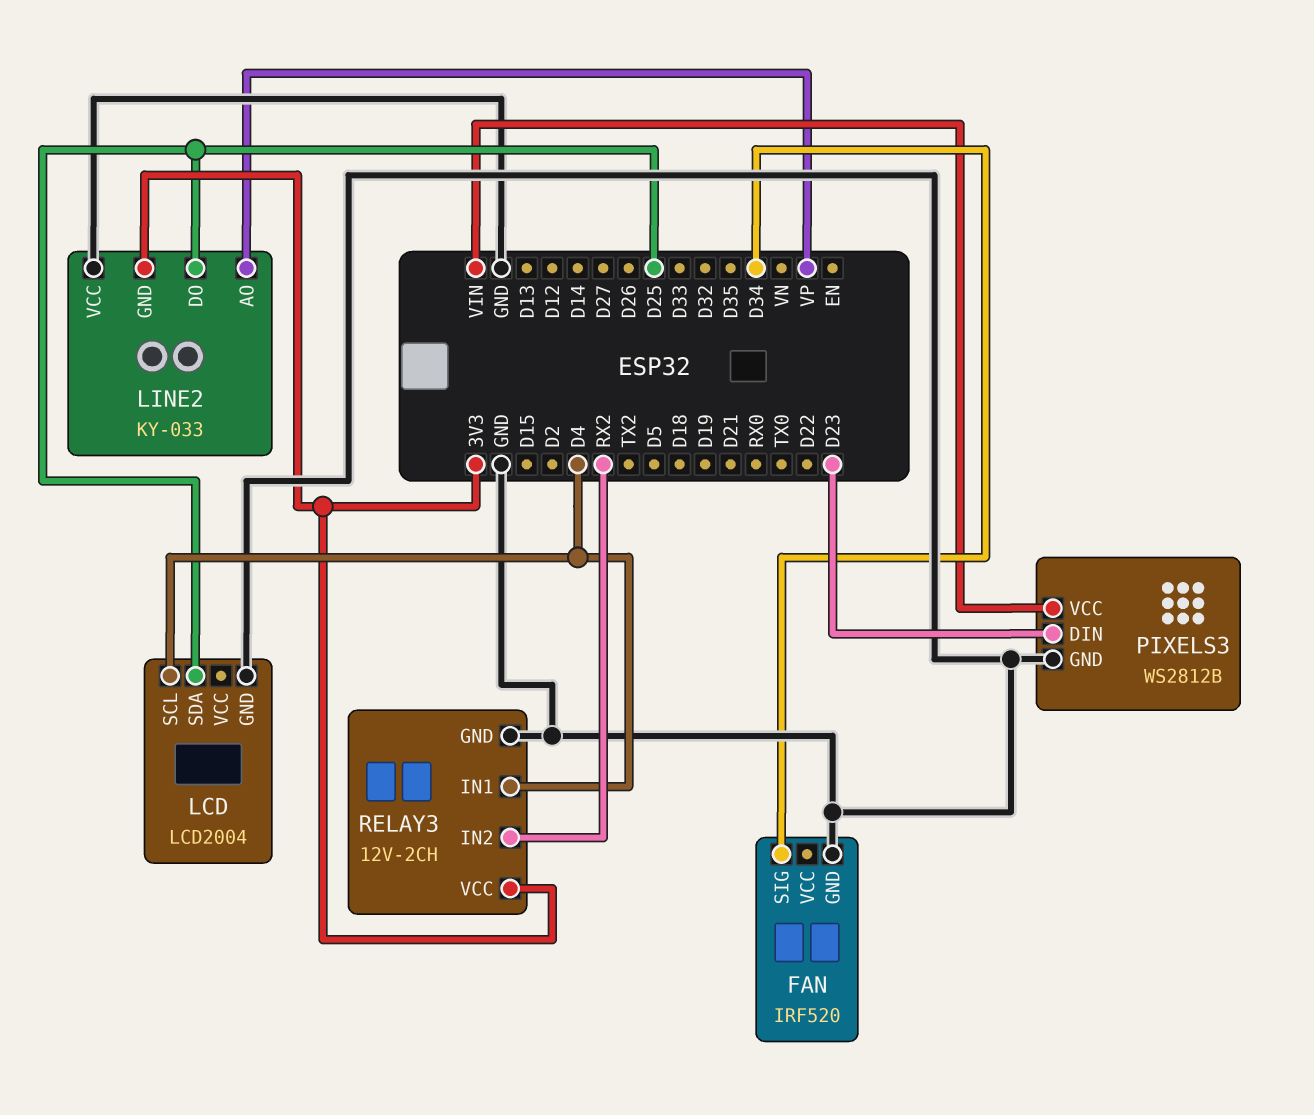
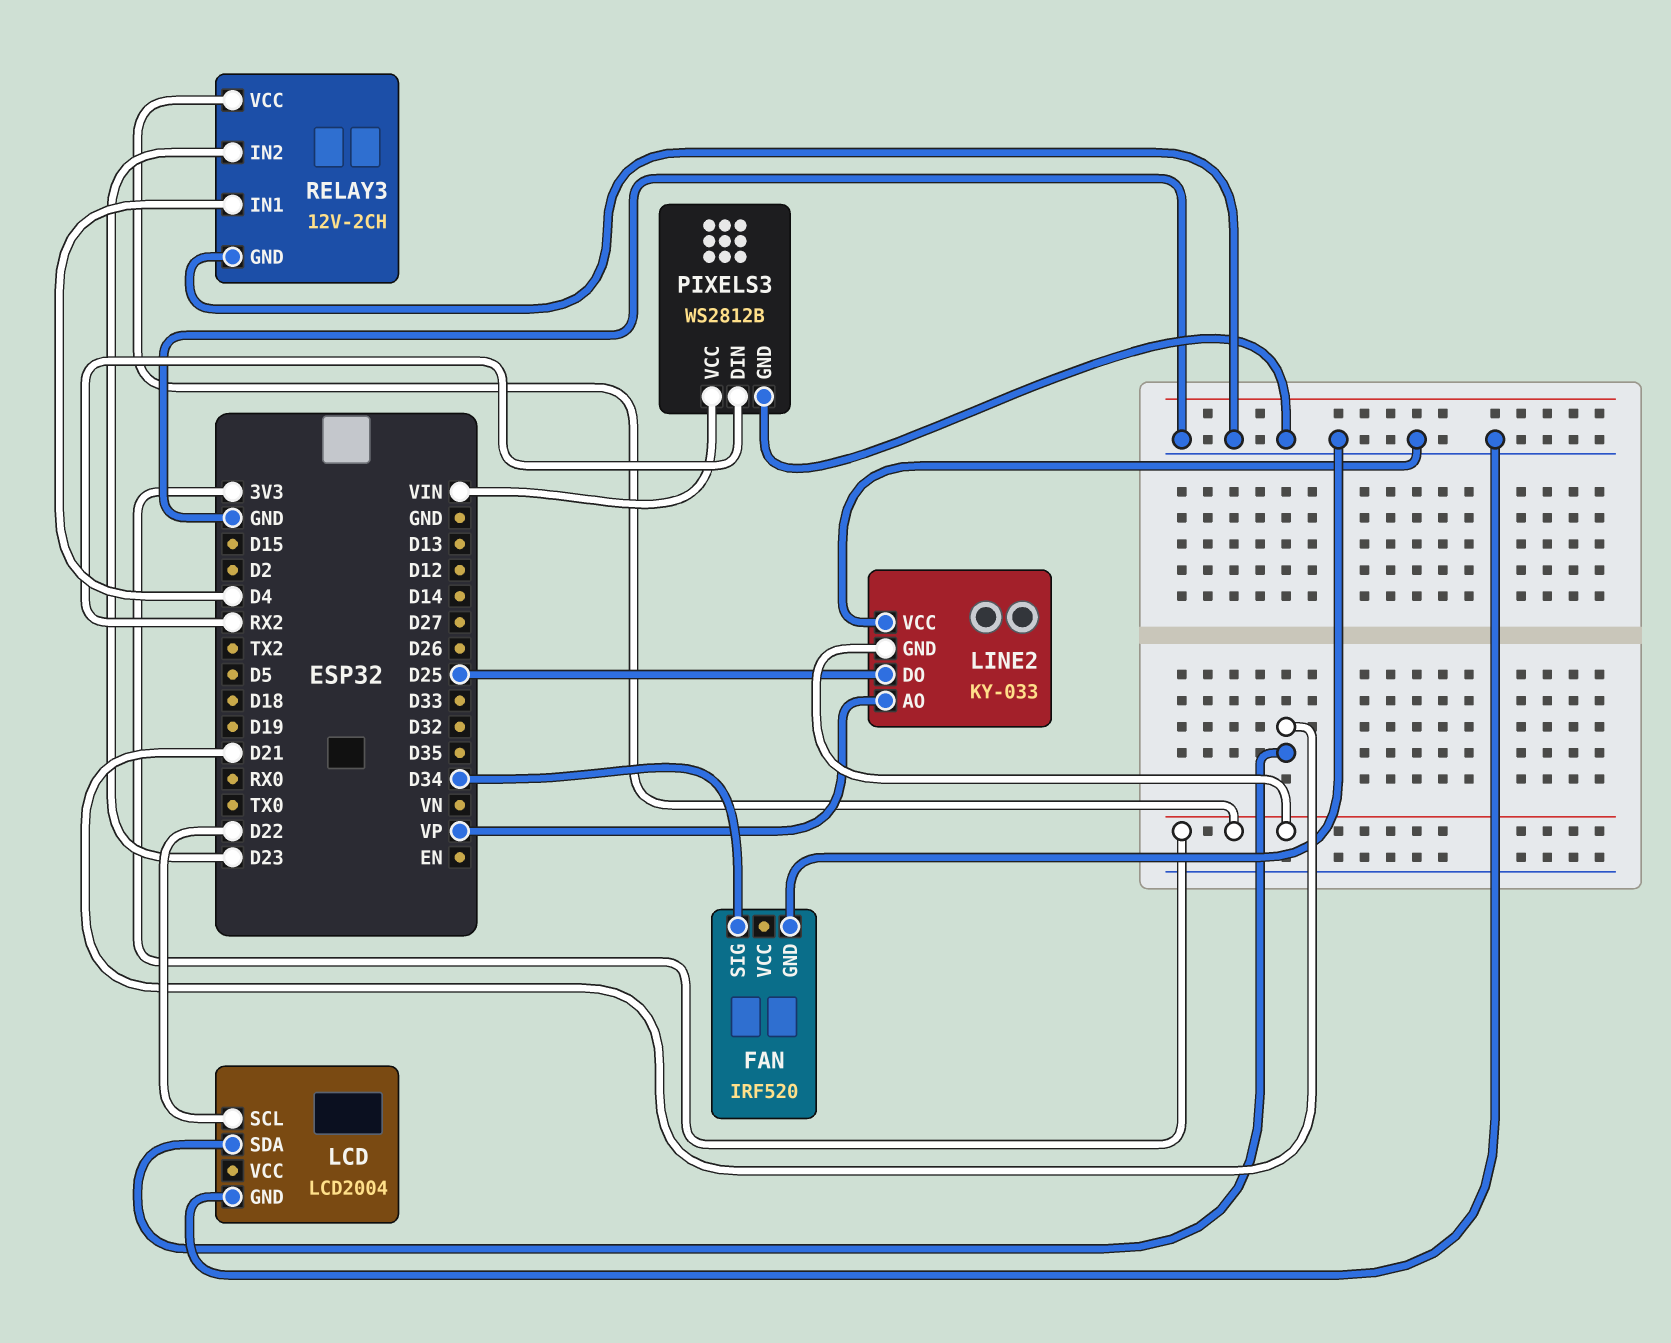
LCD pin SCL: D4 -> D22
LCD pin SDA: D25 -> D21
PIXELS3 pin DIN: D23 -> RX2
RELAY3 pin IN2: RX2 -> D23

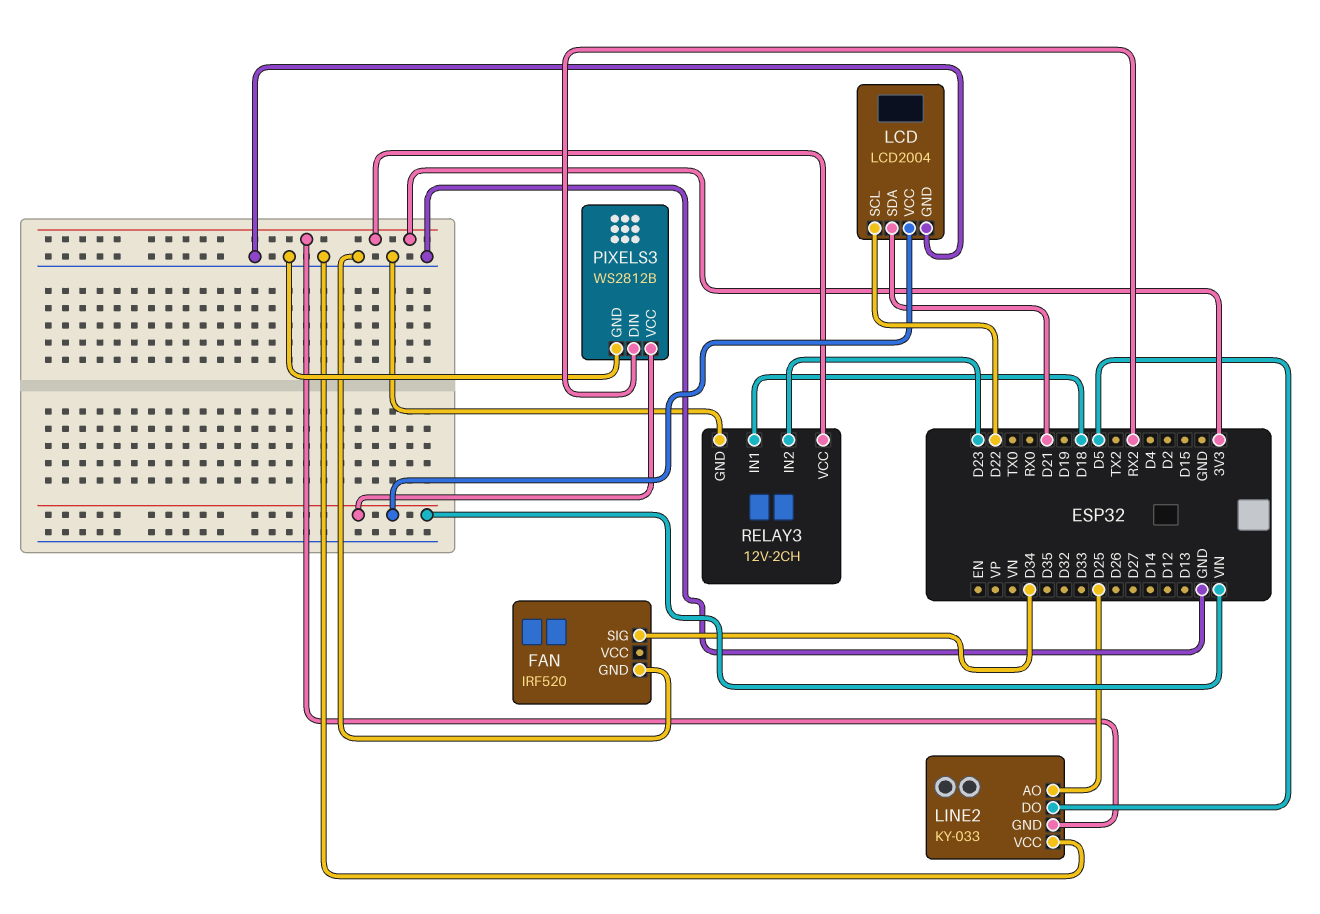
LCD pin VCC: none -> VIN
LINE2 pin AO: VP -> D25
LINE2 pin DO: D25 -> D5
RELAY3 pin IN1: D4 -> D18

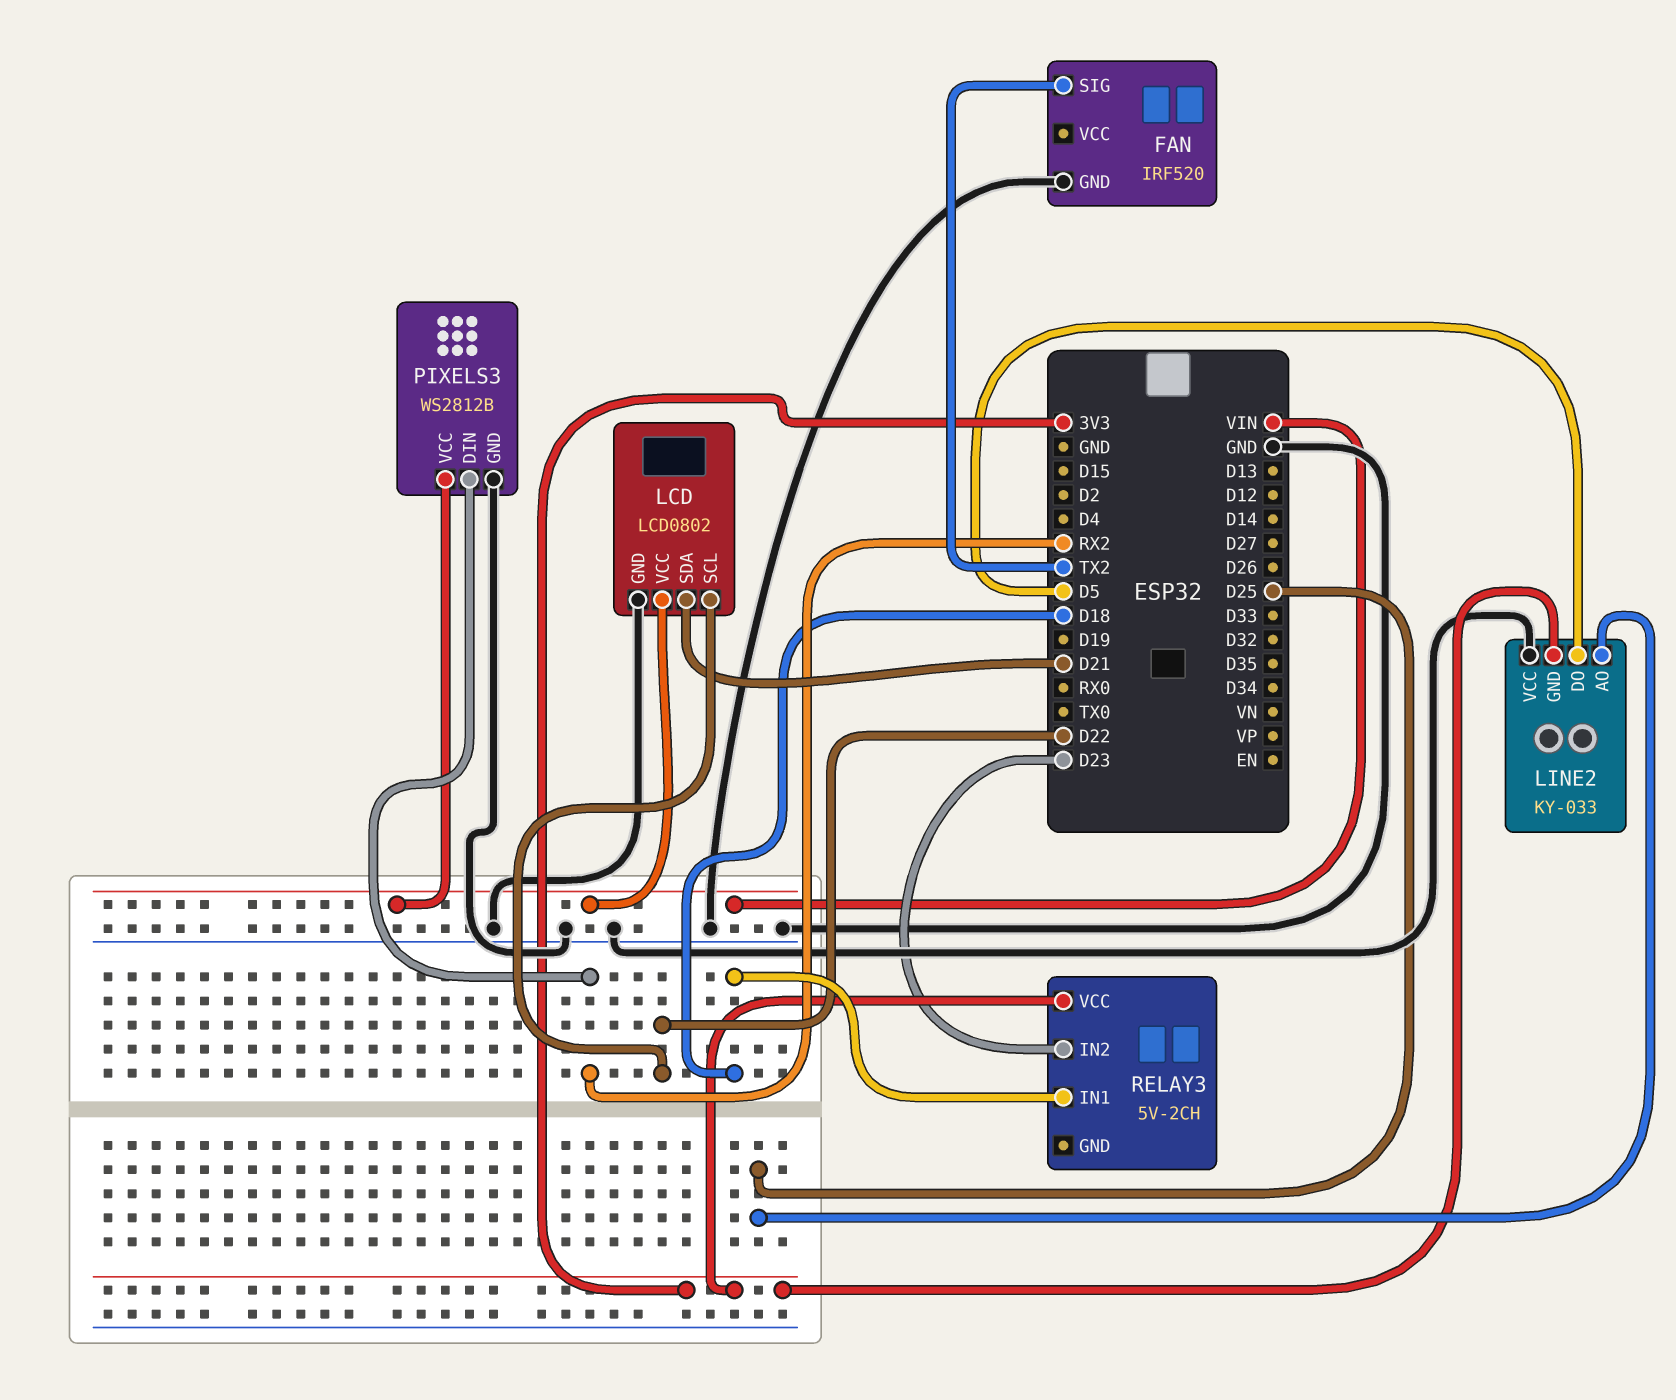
FAN pin SIG: D34 -> TX2
LCD: LCD2004 -> LCD0802
RELAY3: 12V-2CH -> 5V-2CH
RELAY3 pin GND: GND -> none

